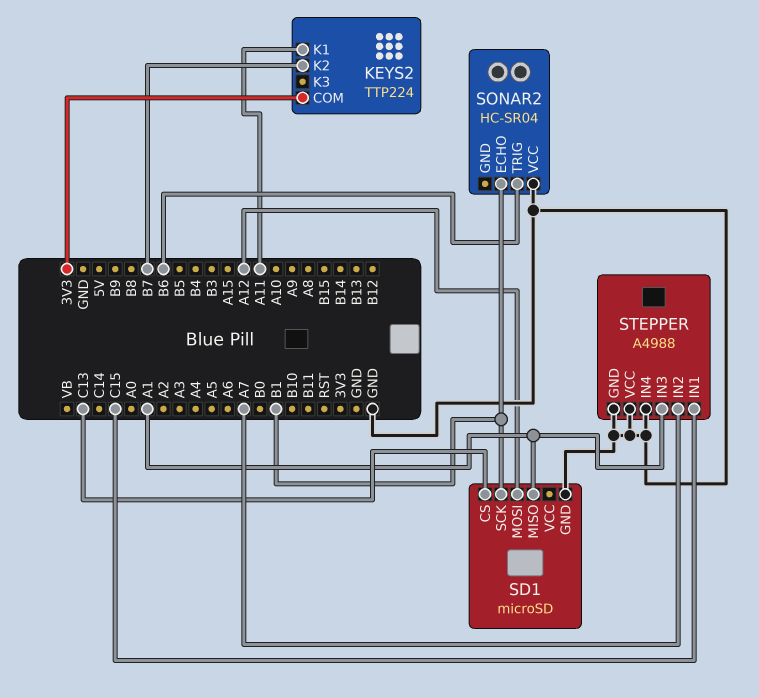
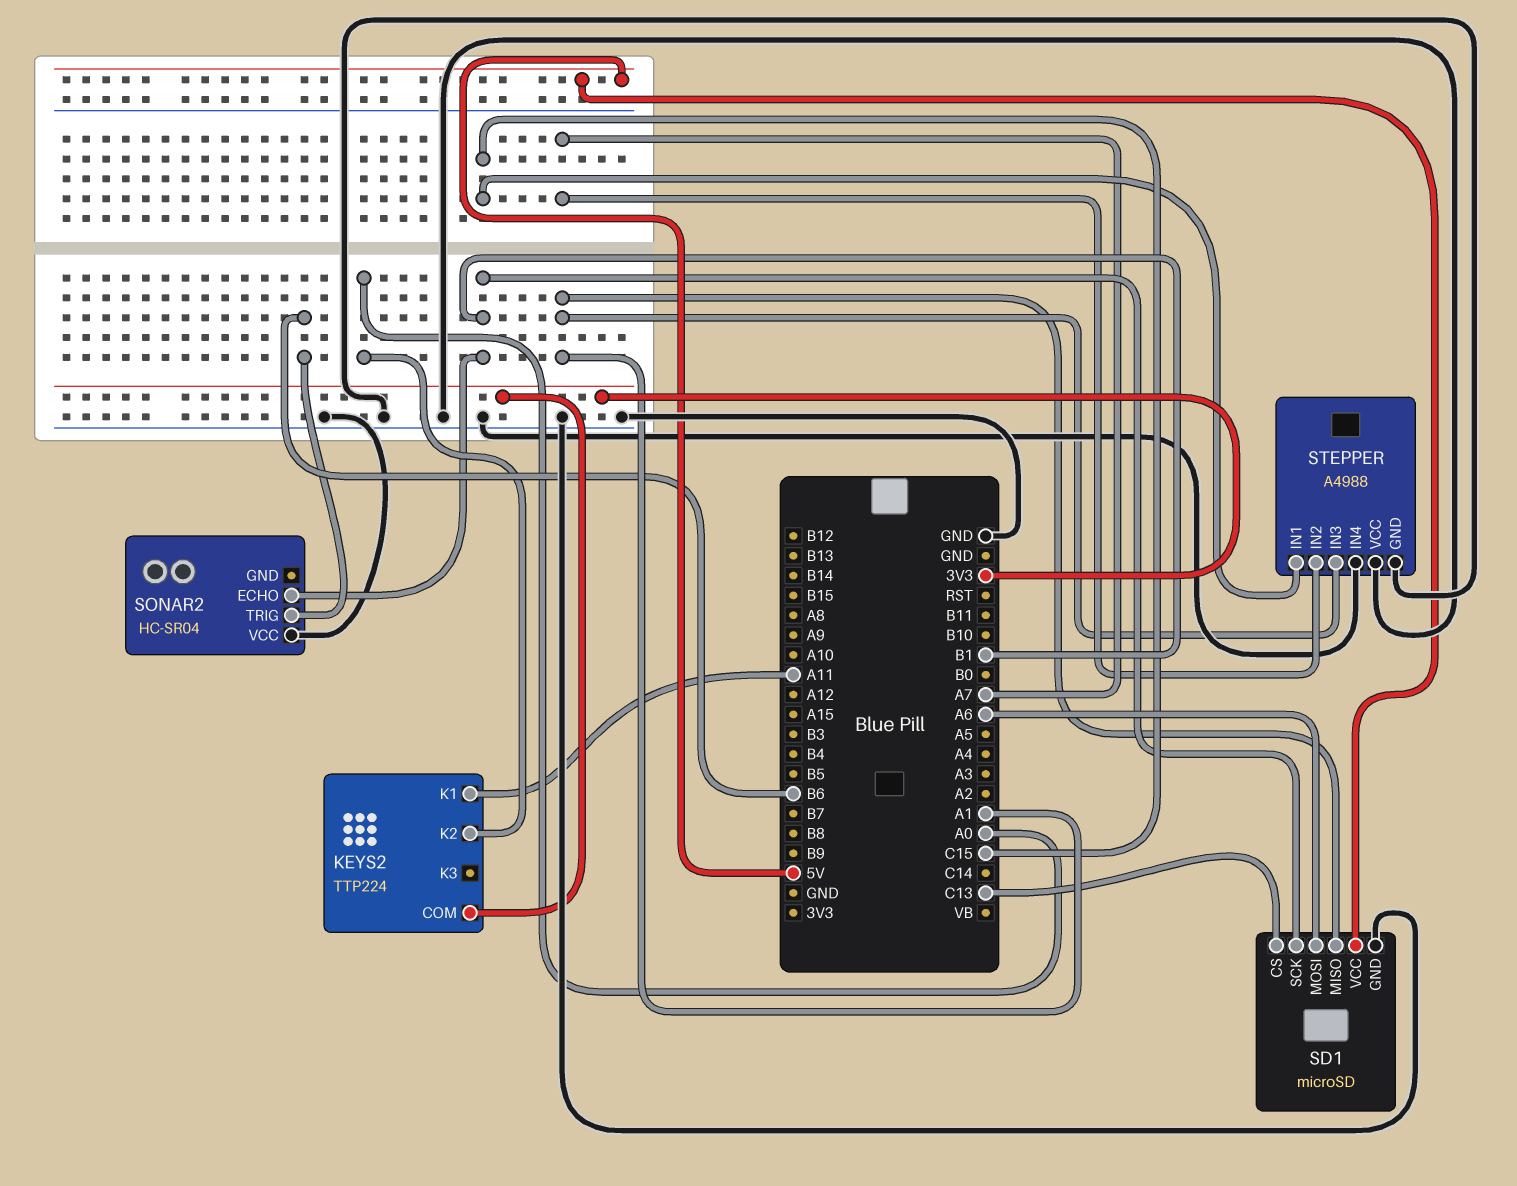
KEYS2 pin K2: B7 -> A0
SD1 pin MOSI: A12 -> A6
SD1 pin VCC: none -> 5V

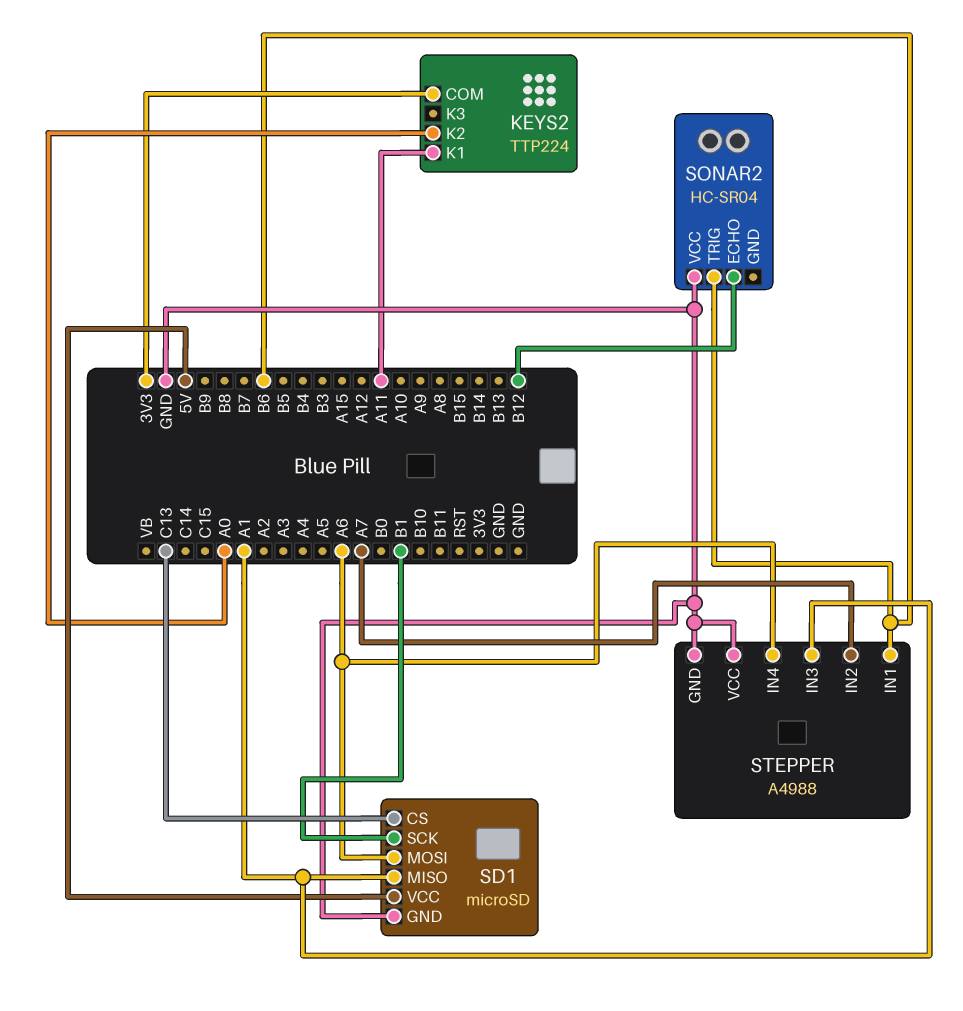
SONAR2 pin ECHO: B1 -> B12
STEPPER pin IN1: C15 -> B6
STEPPER pin IN4: GND -> A6

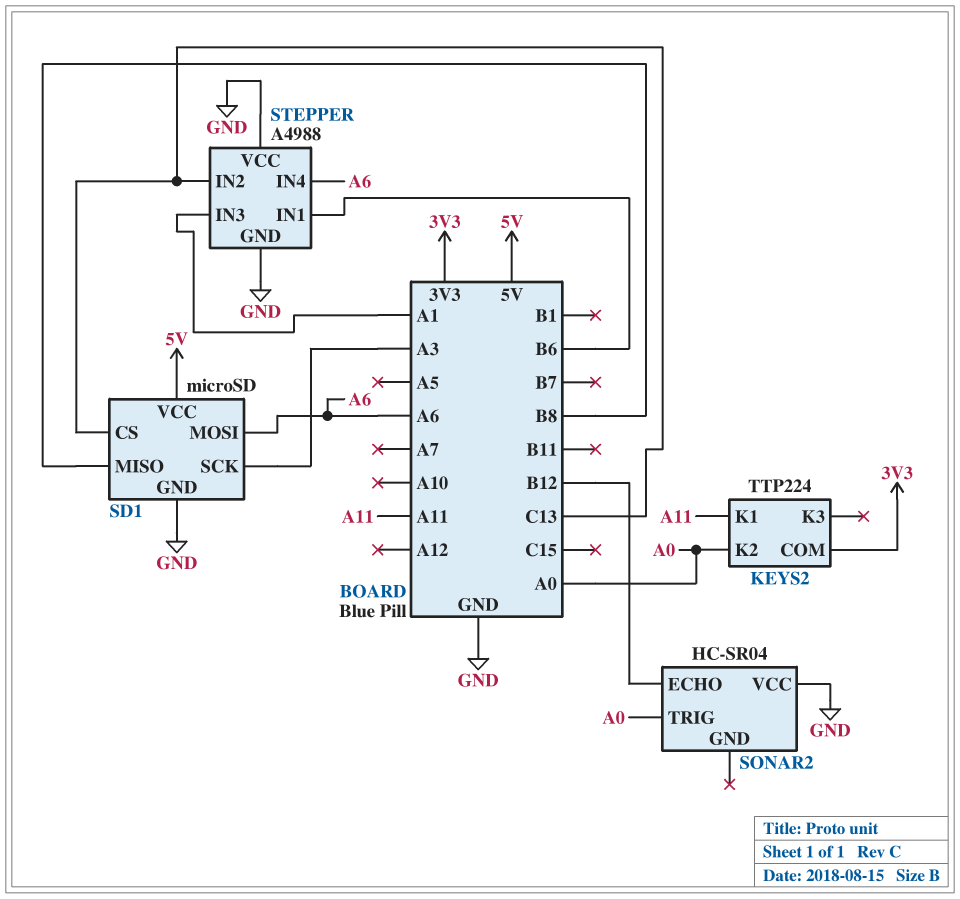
SD1 pin MISO: A1 -> B8
SD1 pin SCK: B1 -> A3
SONAR2 pin TRIG: B6 -> A0
STEPPER pin IN2: A7 -> C13

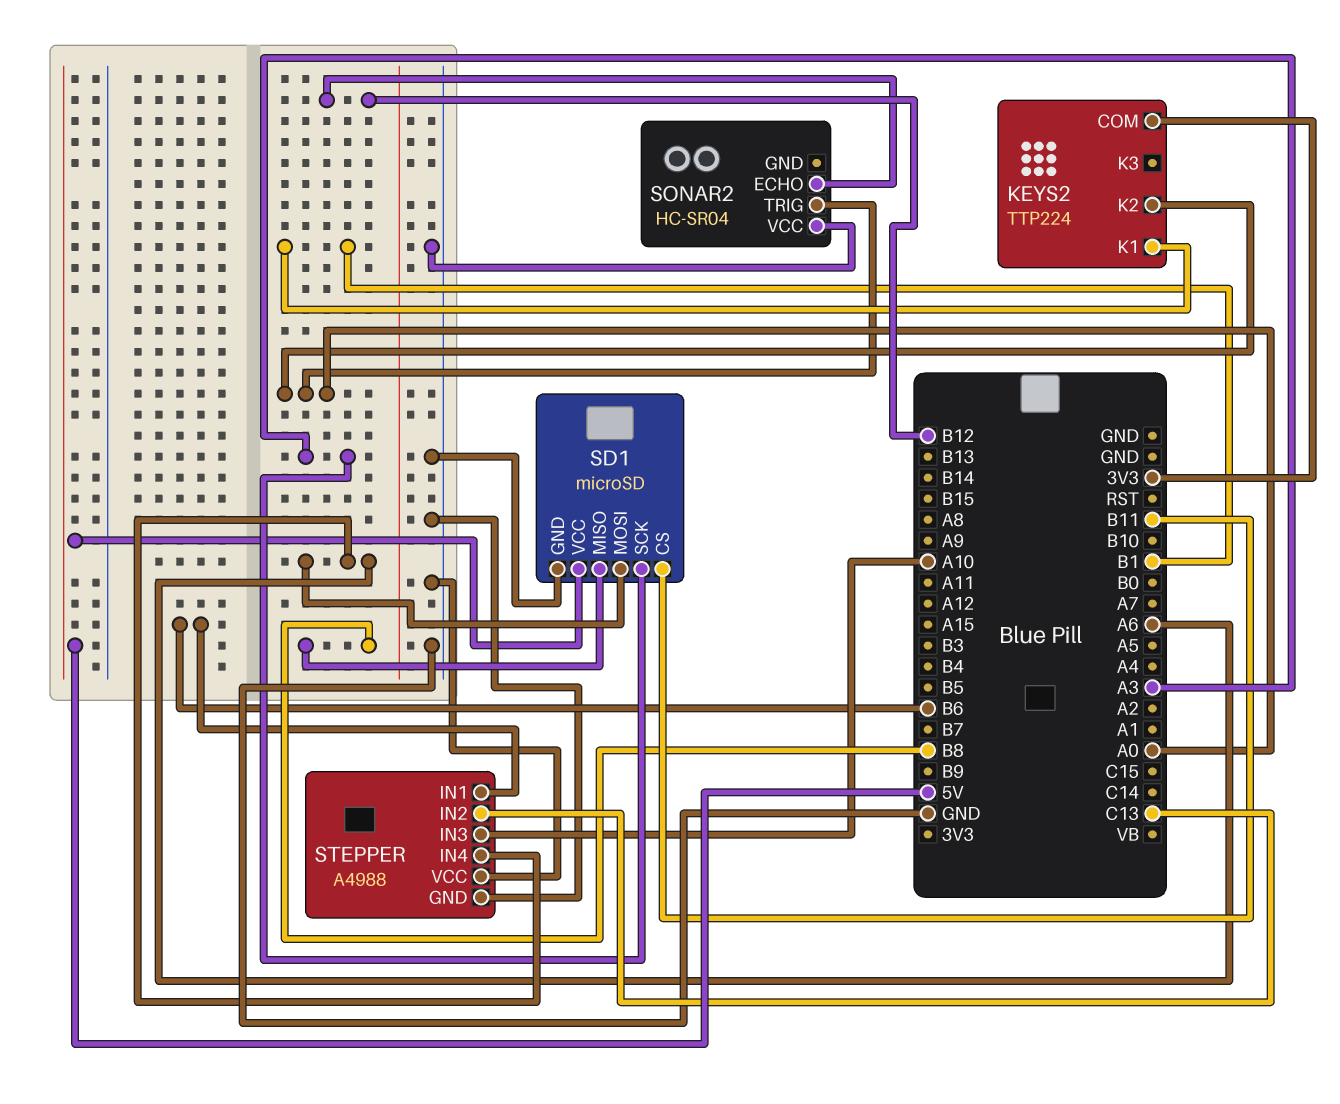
KEYS2 pin K1: A11 -> B1
SD1 pin CS: C13 -> B11
STEPPER pin IN3: A1 -> A10

